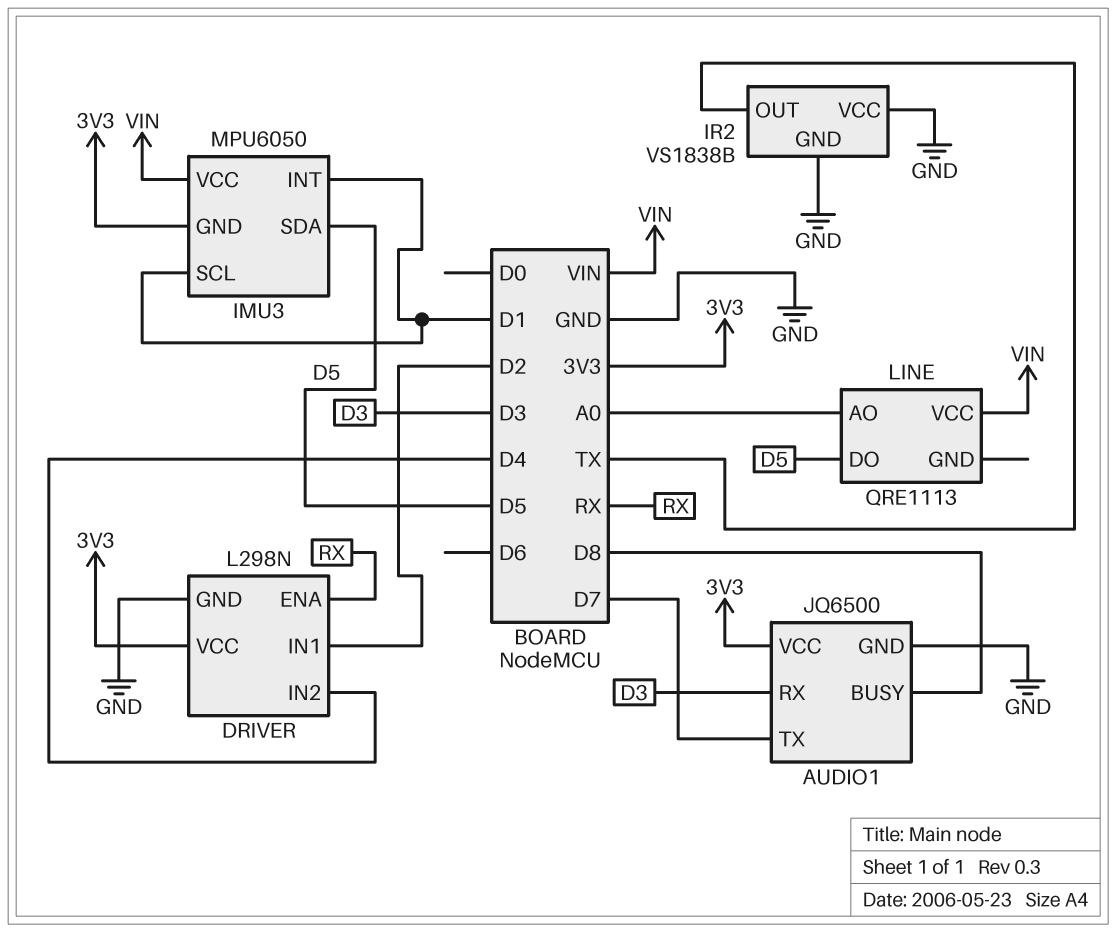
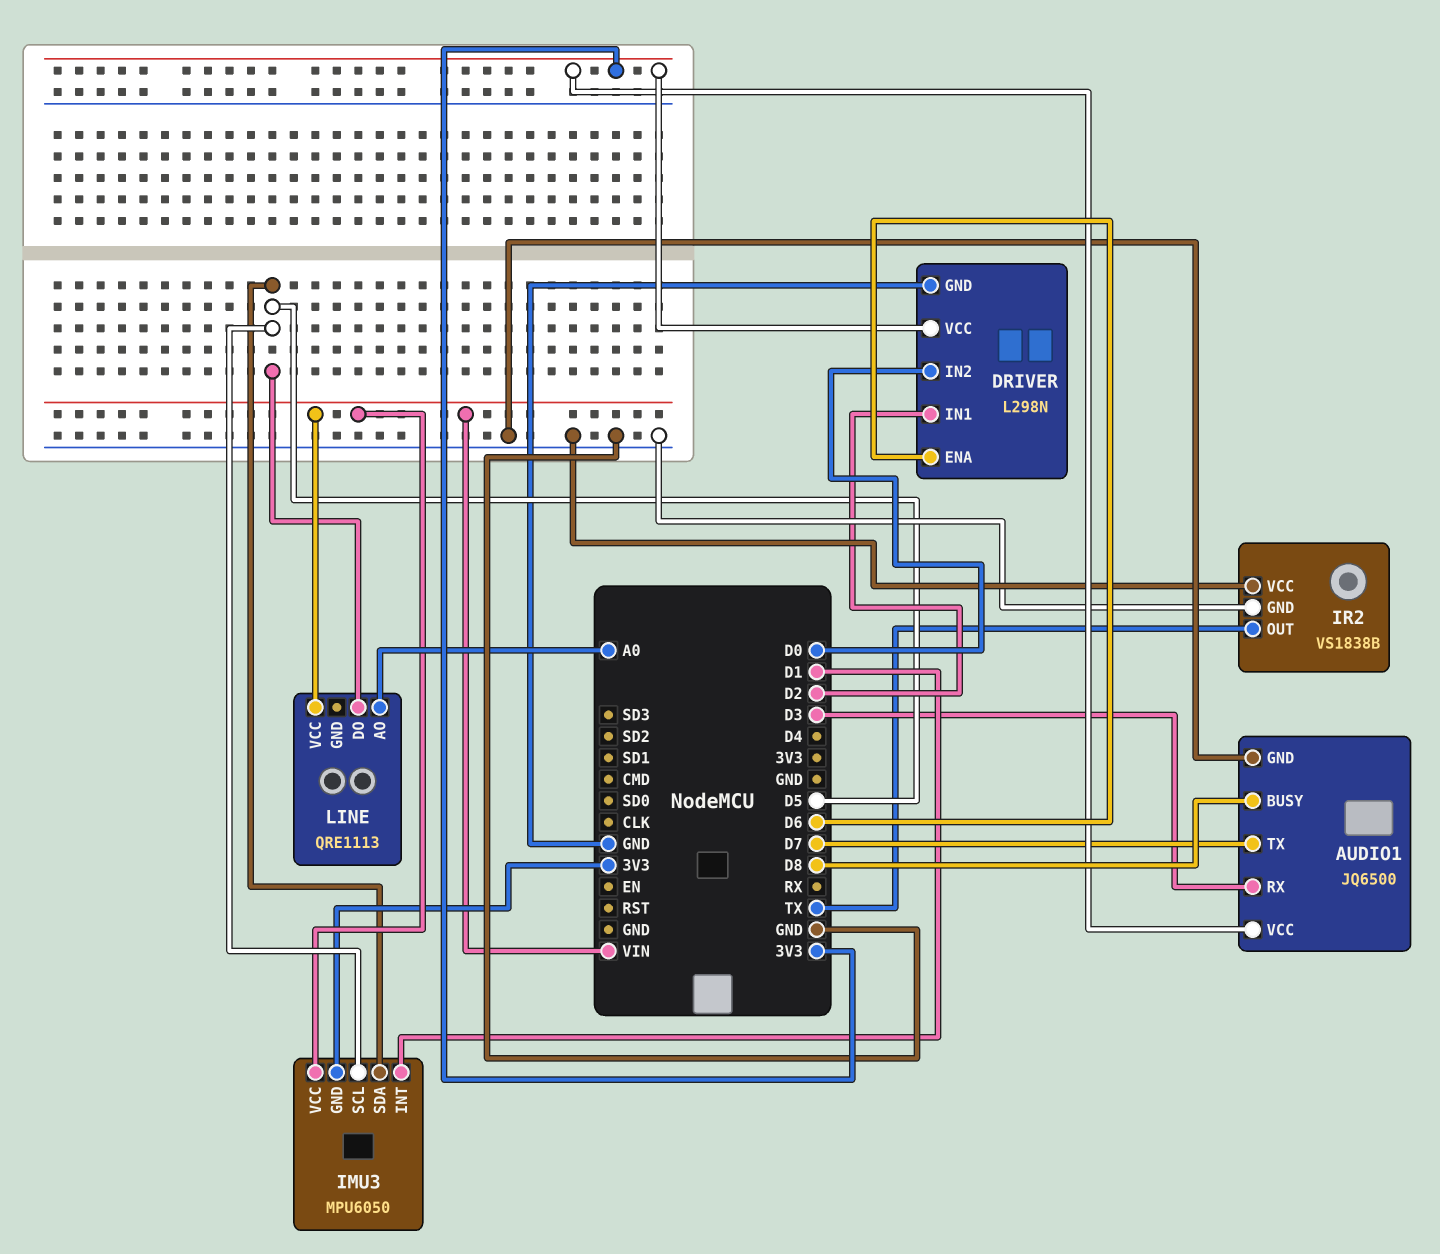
DRIVER pin ENA: RX -> D6
DRIVER pin IN2: D4 -> D0
IMU3 pin SCL: D1 -> D5

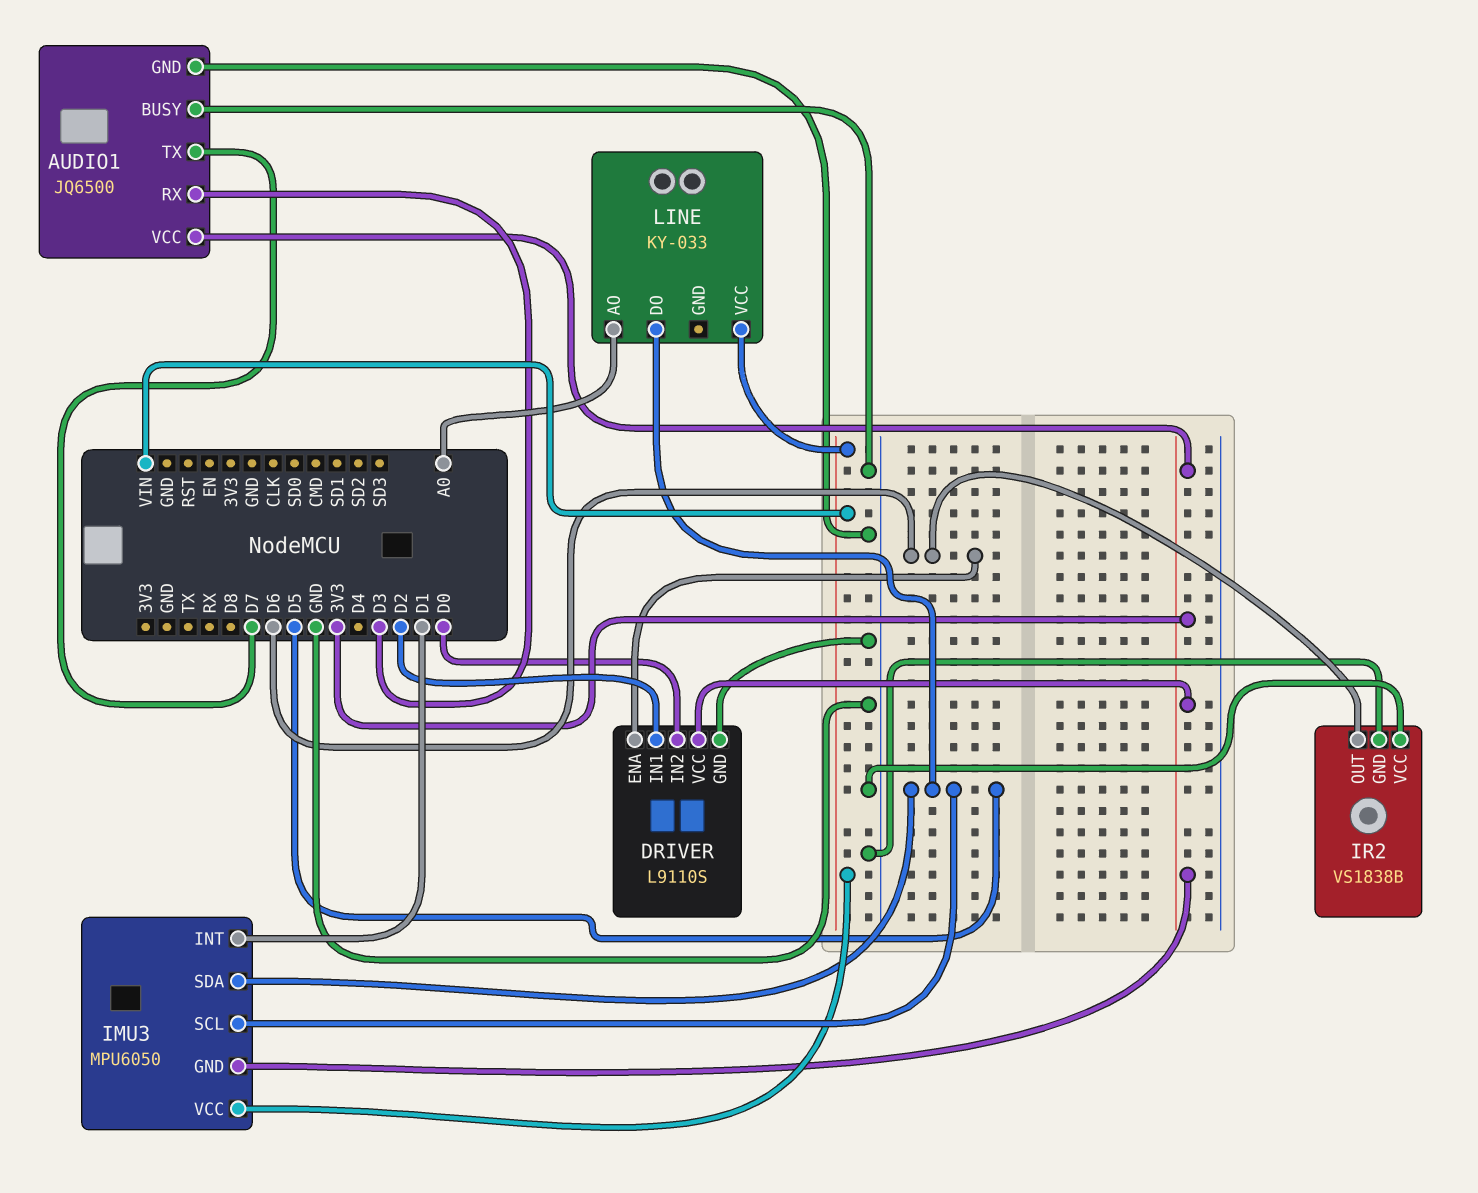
AUDIO1 pin BUSY: D8 -> GND
DRIVER: L298N -> L9110S
IR2 pin OUT: TX -> D6
LINE: QRE1113 -> KY-033

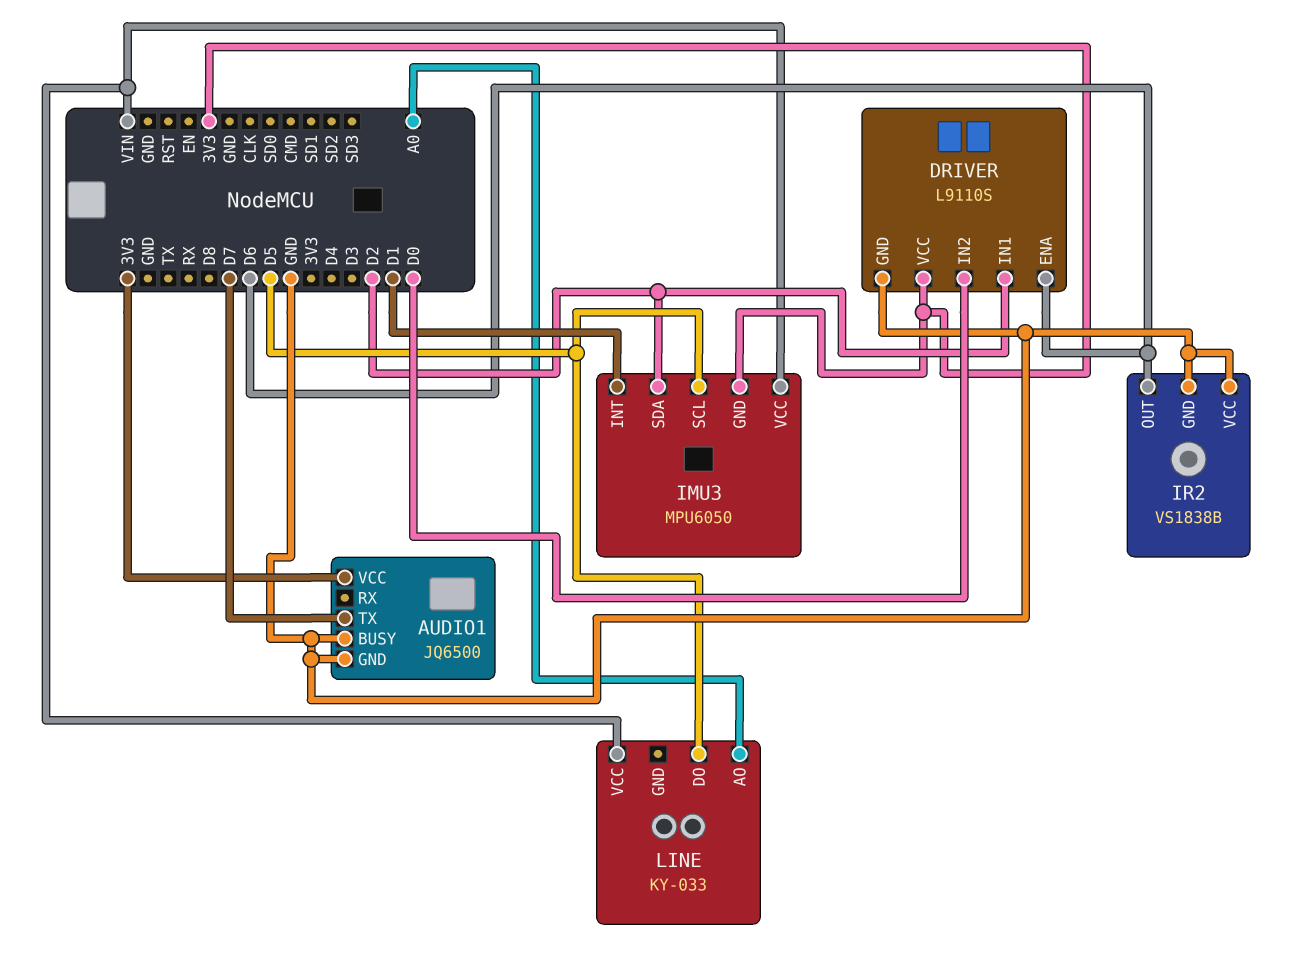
AUDIO1 pin RX: D3 -> none
IMU3 pin SDA: D5 -> D2

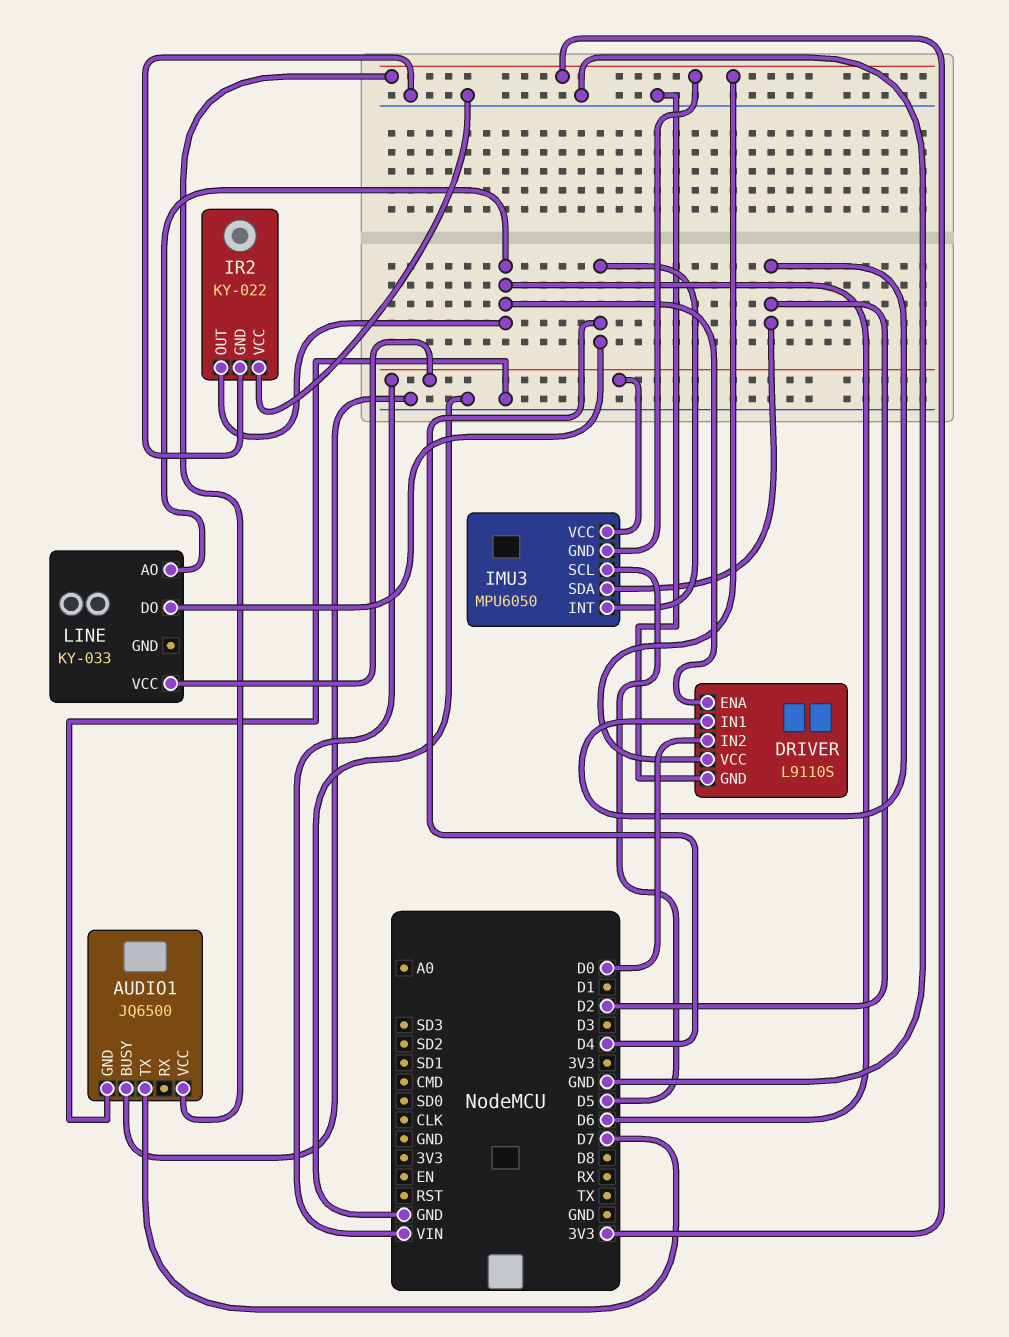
IMU3 pin INT: D1 -> D4
IR2: VS1838B -> KY-022
LINE pin AO: A0 -> D6
LINE pin DO: D5 -> D4

